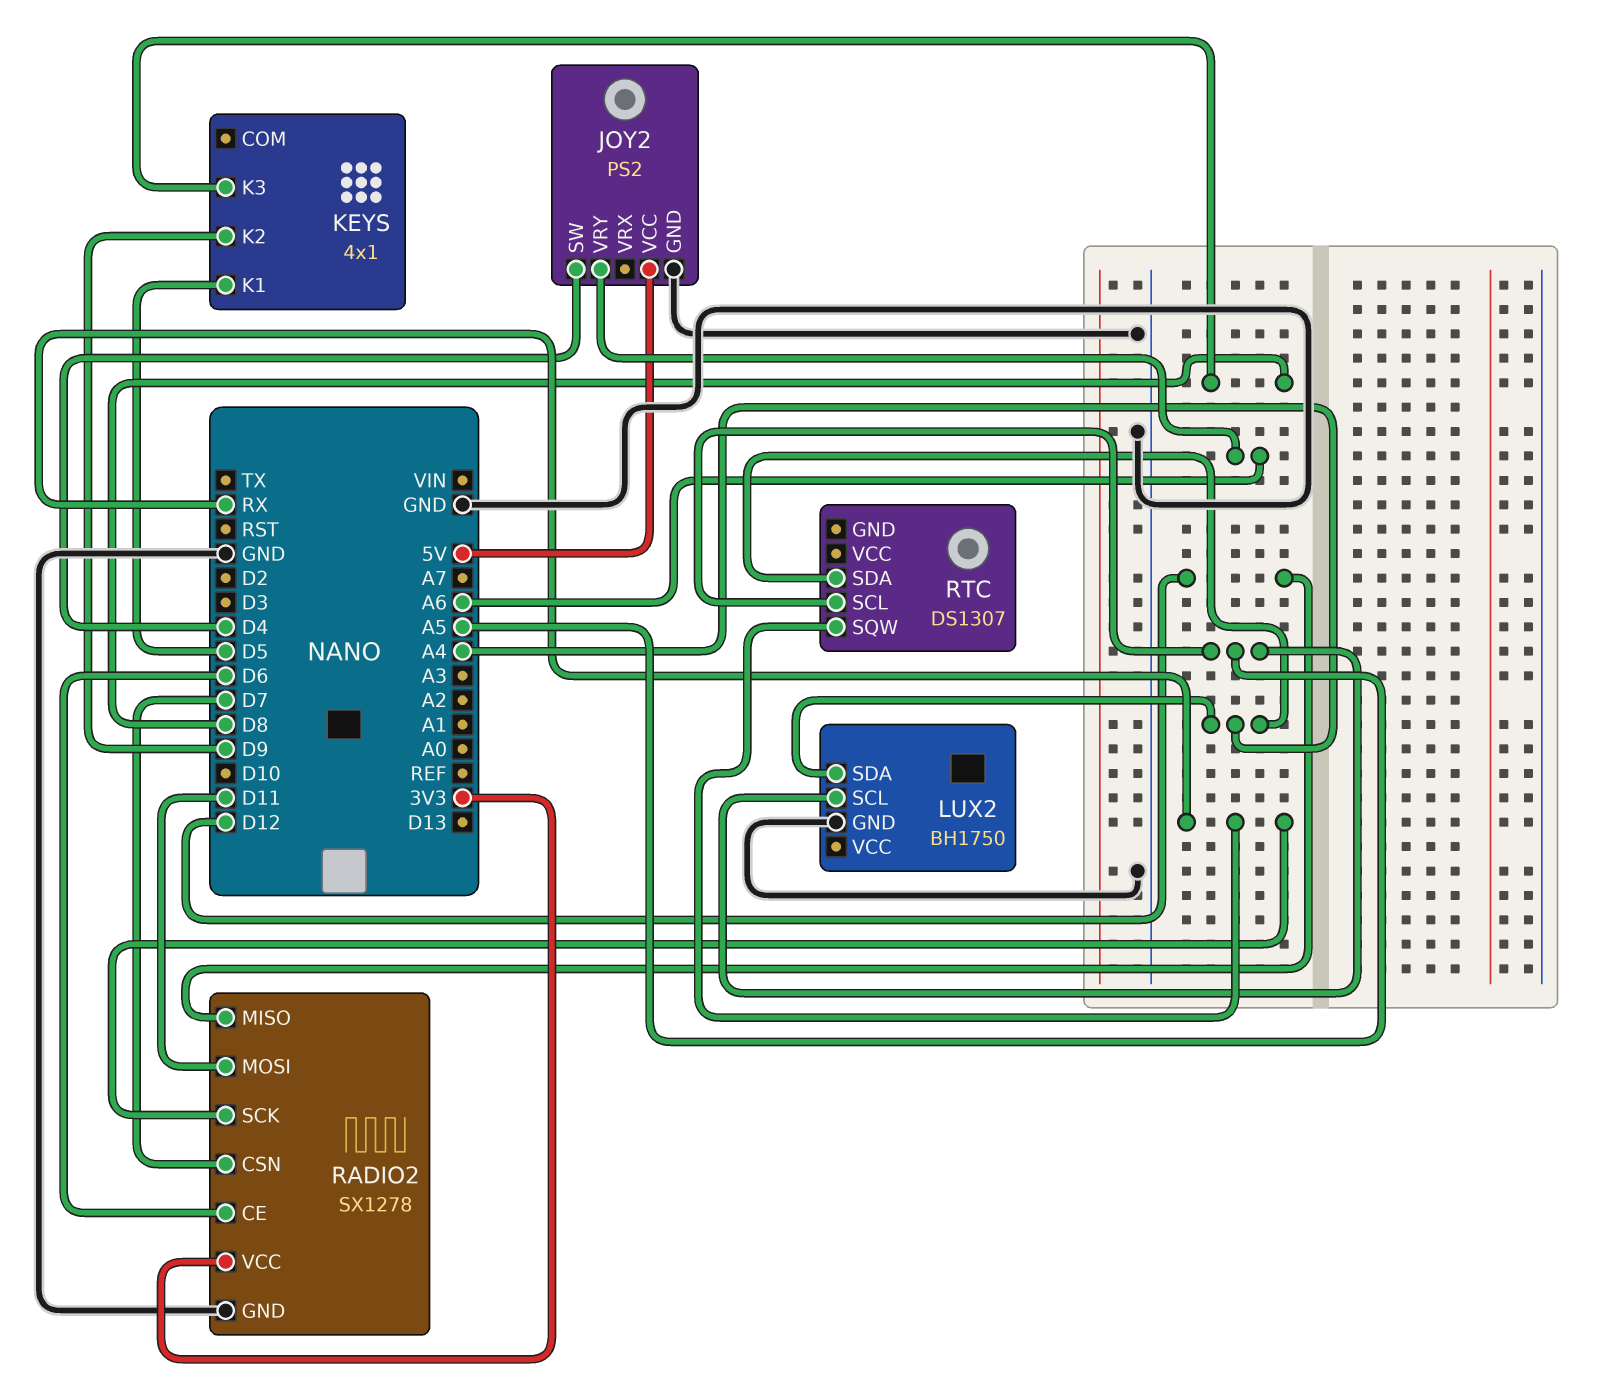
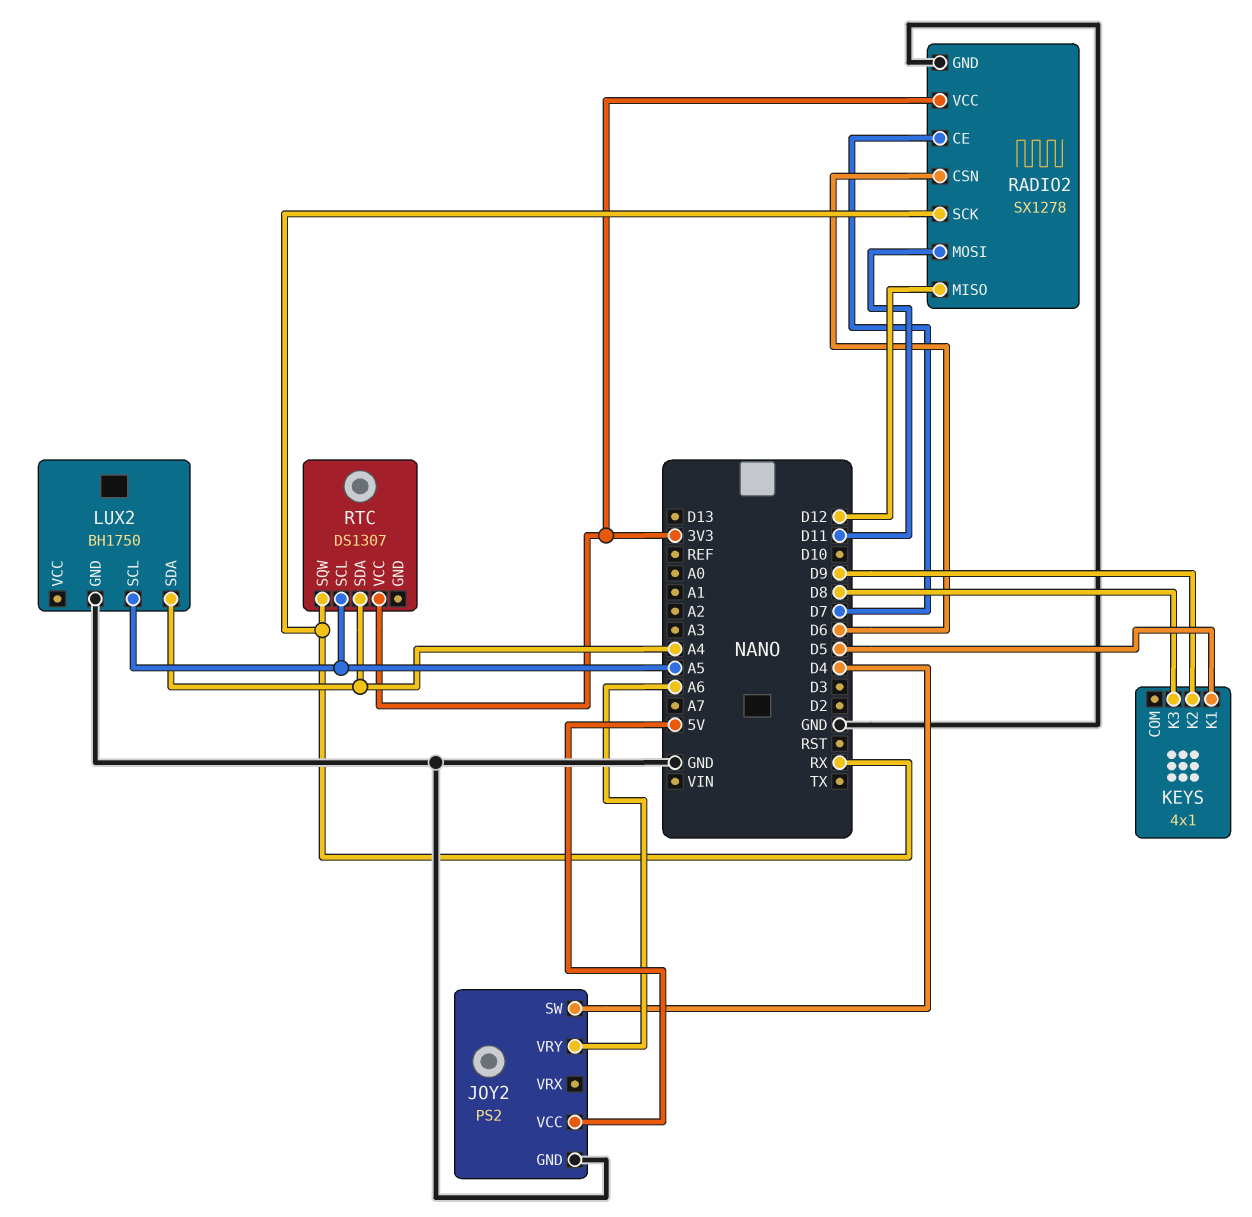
RADIO2 pin CE: D6 -> D7
RADIO2 pin CSN: D7 -> D6
RTC pin VCC: none -> 3V3

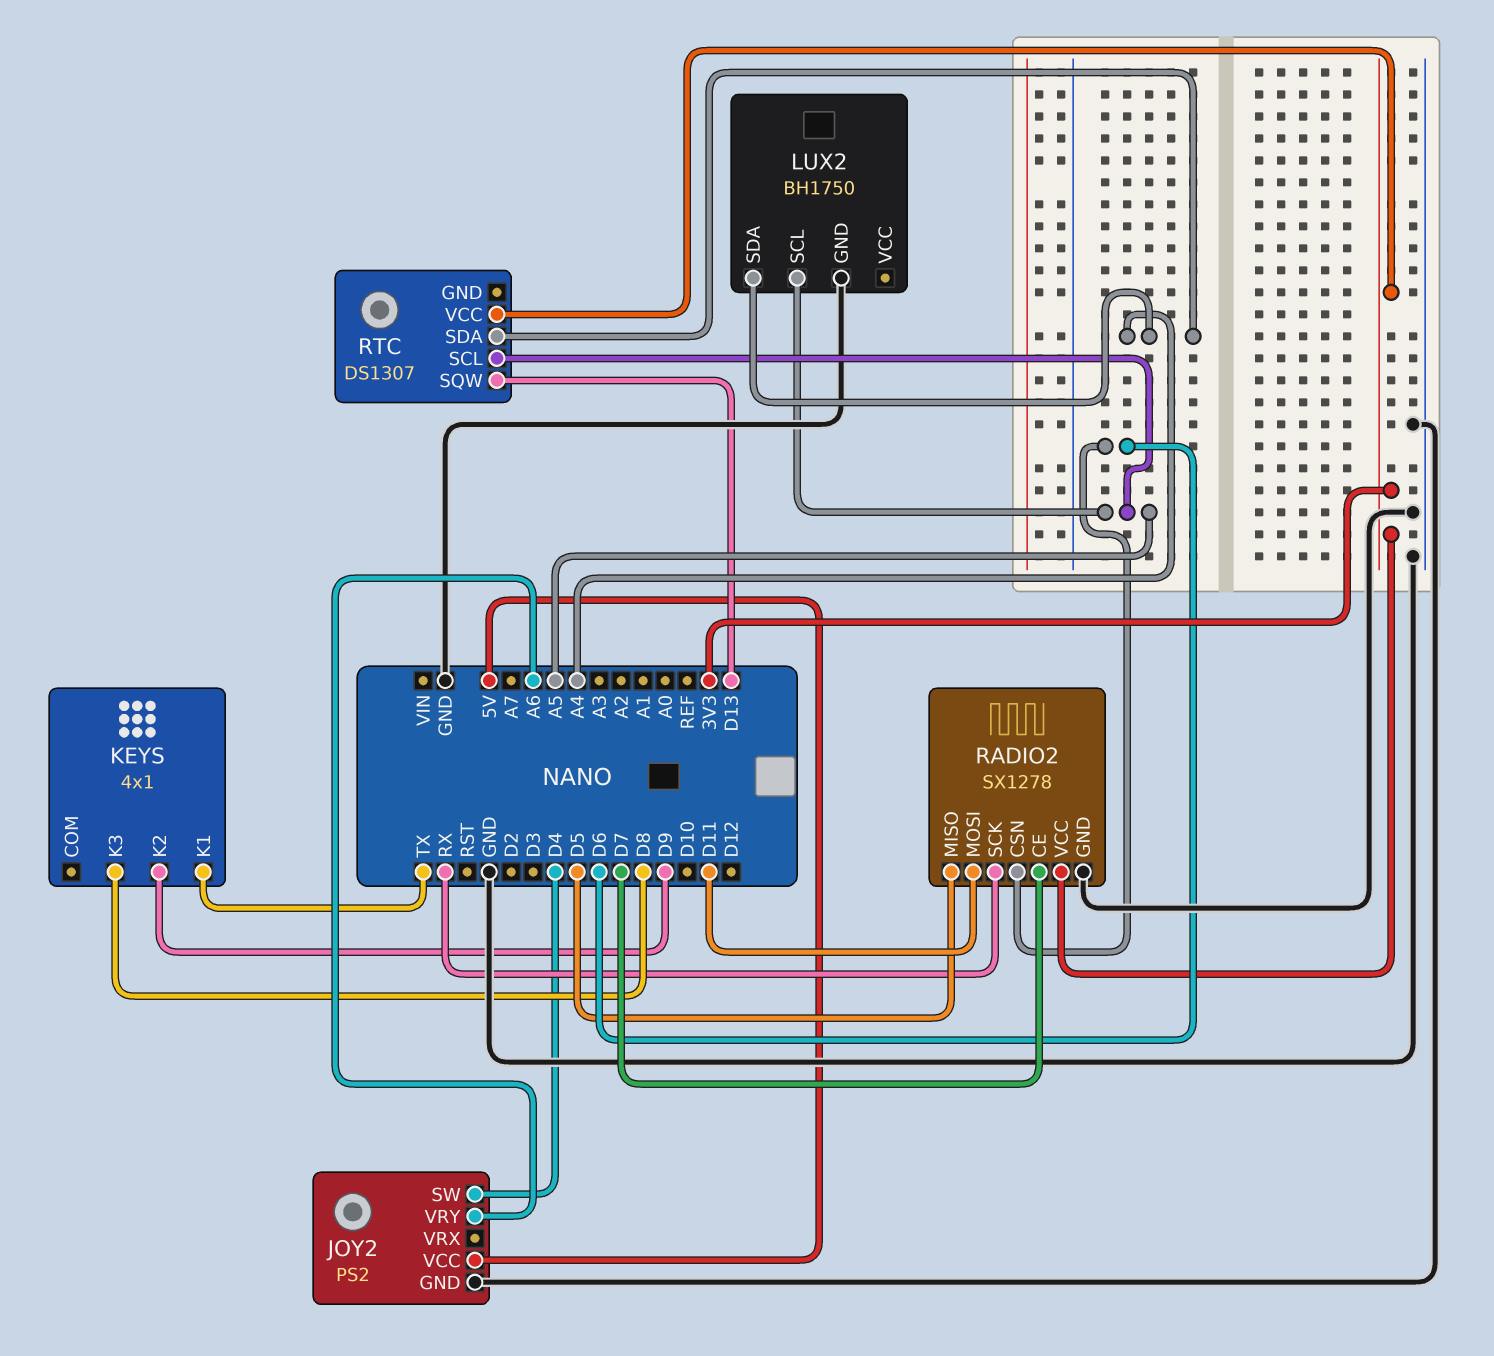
KEYS pin K1: D5 -> TX
RADIO2 pin MISO: D12 -> D5
RTC pin SQW: RX -> D13

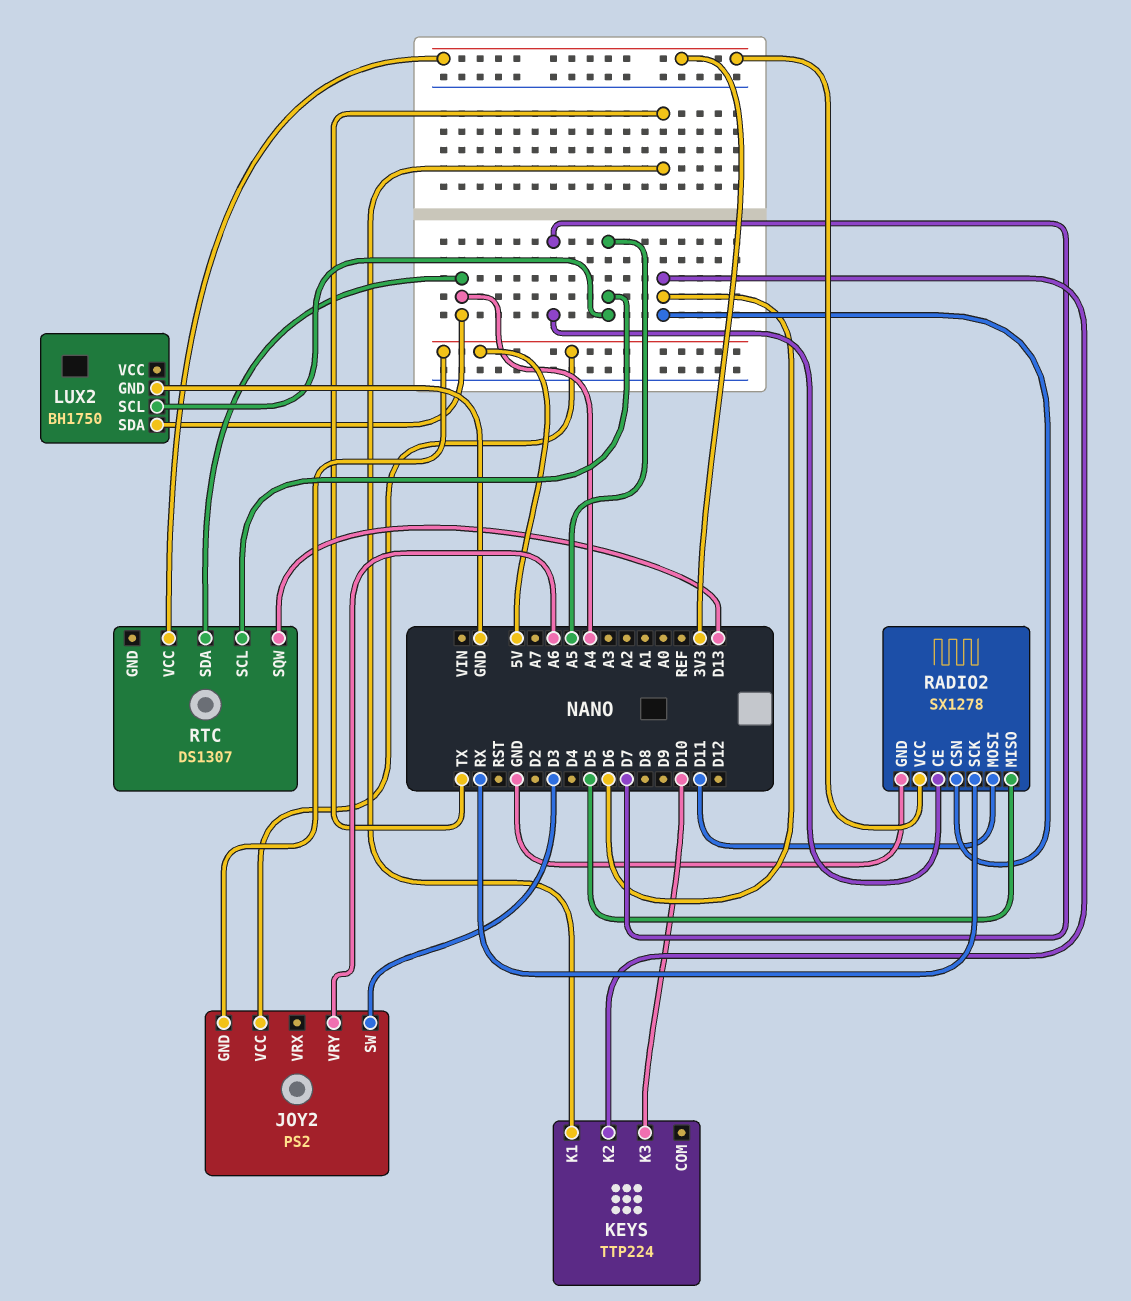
JOY2 pin GND: GND -> 5V
JOY2 pin SW: D4 -> D3
KEYS: 4x1 -> TTP224
KEYS pin K2: D9 -> D6
KEYS pin K3: D8 -> D10

